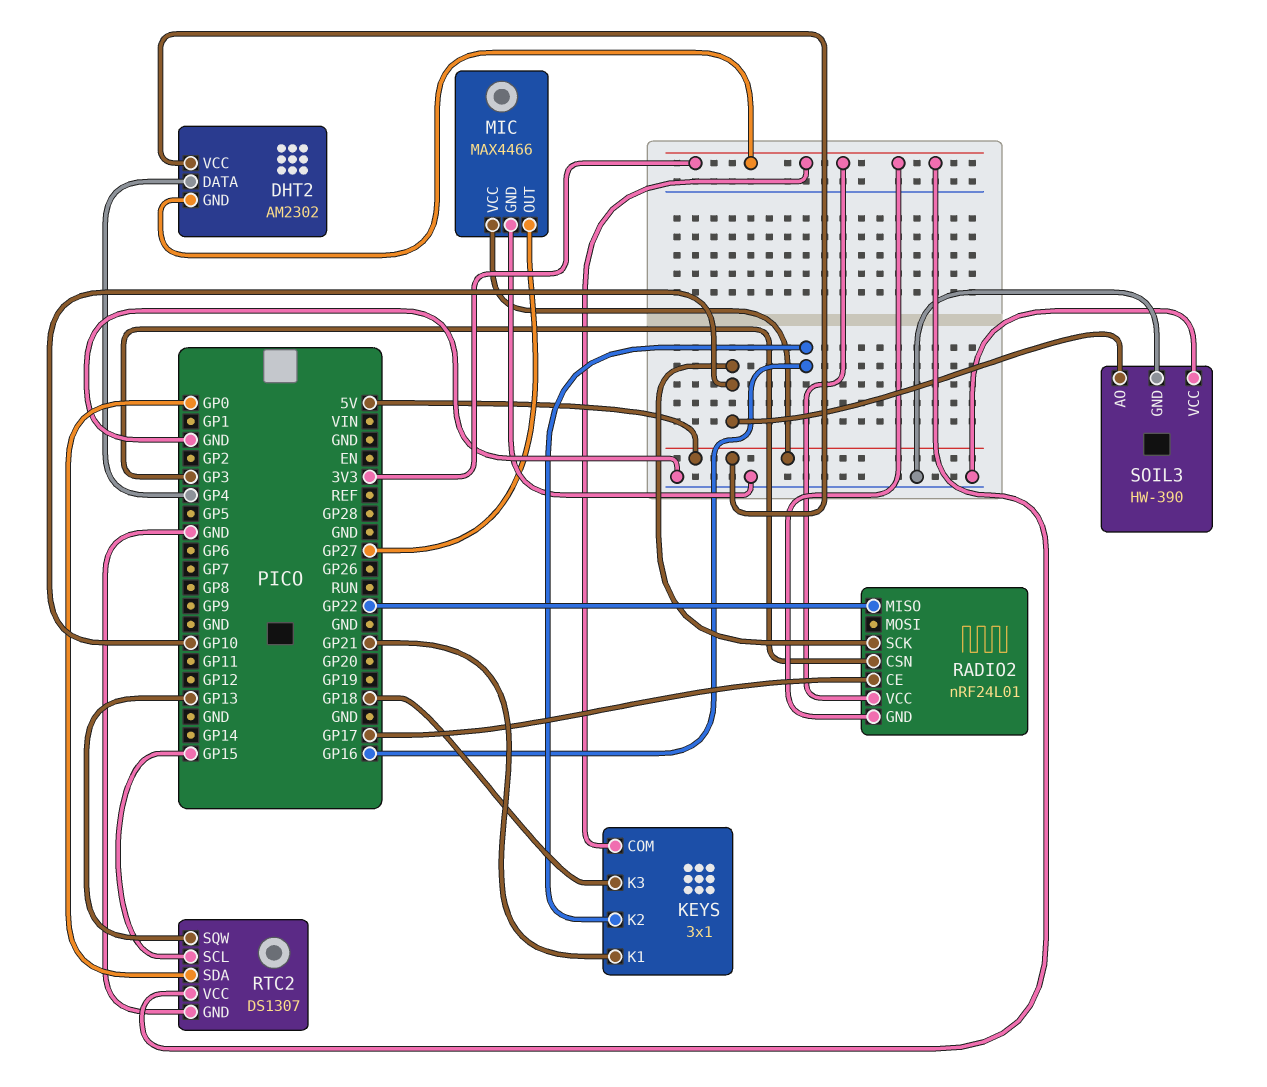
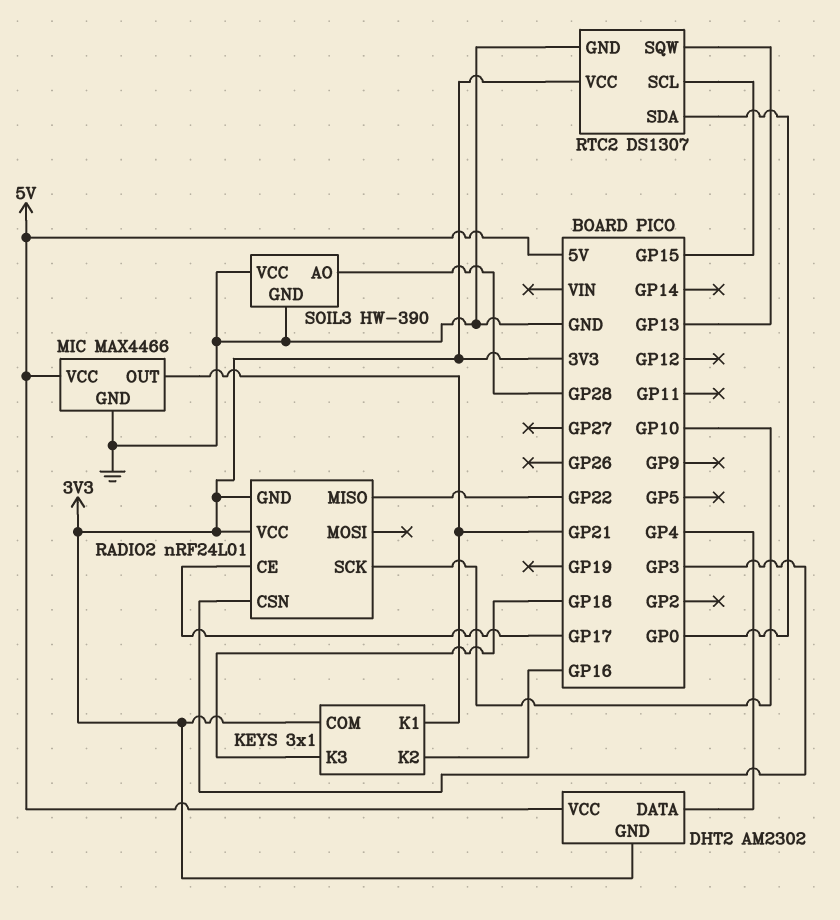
MIC pin OUT: GP27 -> GP21
SOIL3 pin AO: GP10 -> GP28

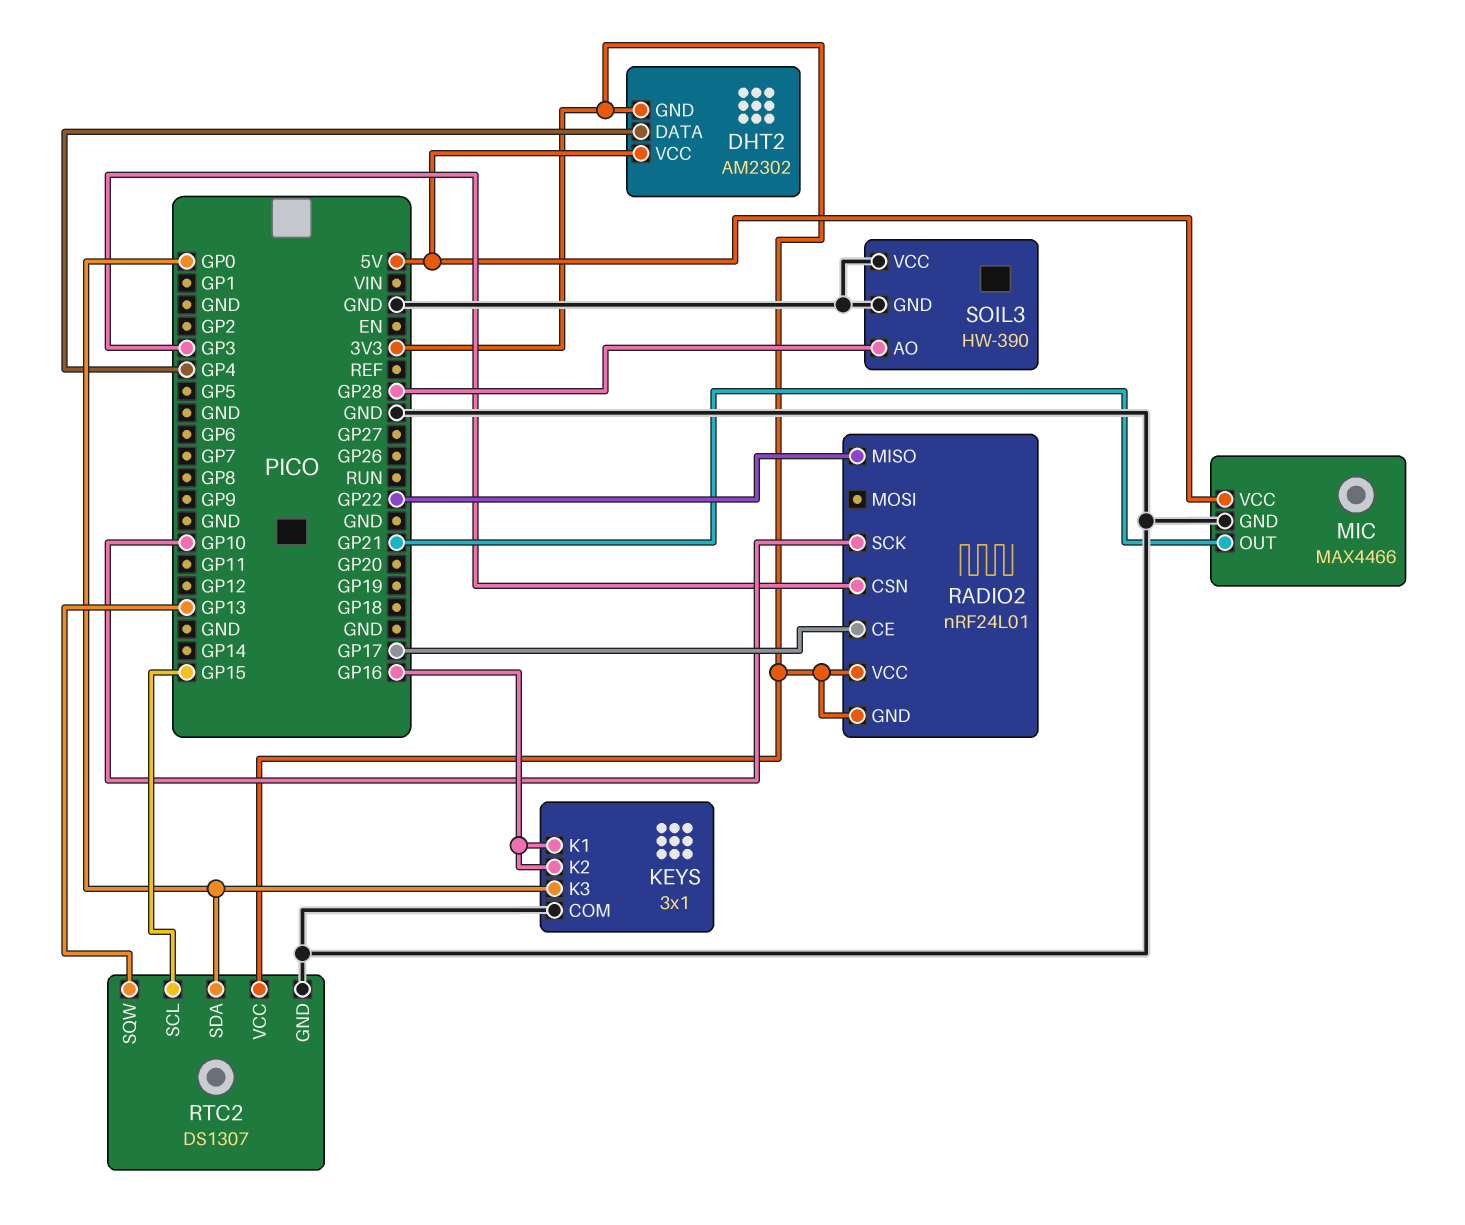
KEYS pin COM: 3V3 -> GND
KEYS pin K1: GP21 -> GP16
KEYS pin K3: GP18 -> GP0

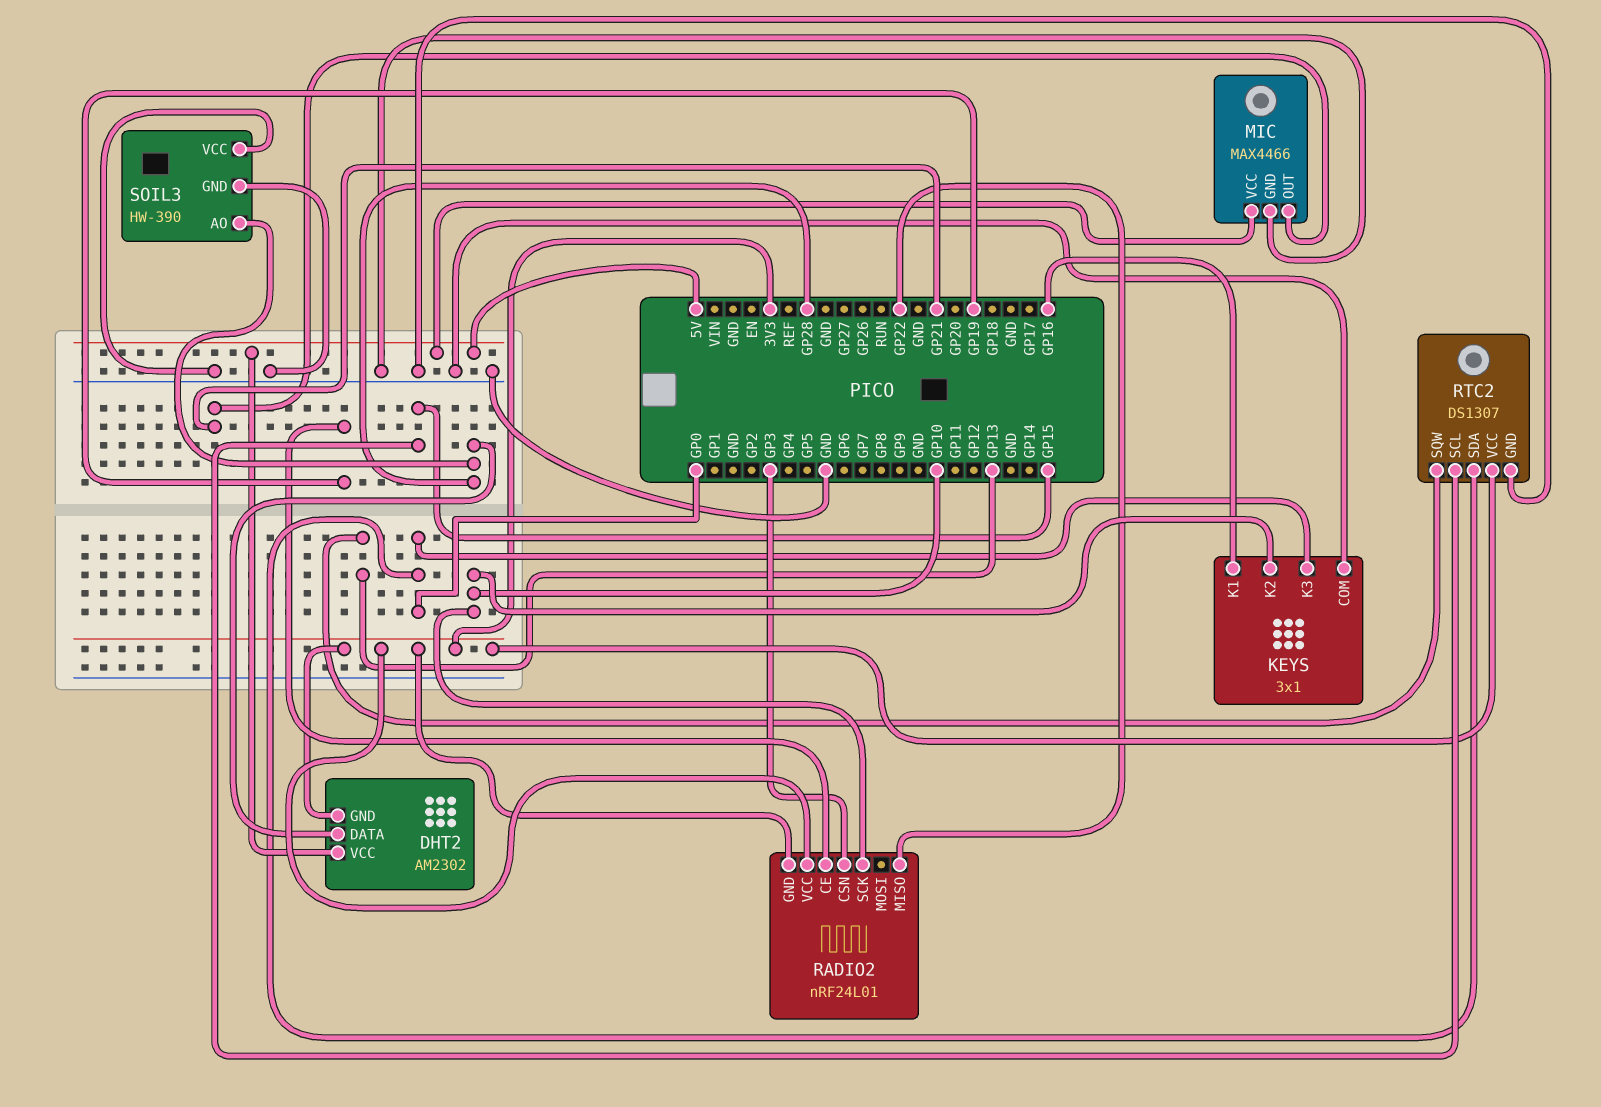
DHT2 pin DATA: GP4 -> GP28
KEYS pin K2: GP16 -> GP10
RADIO2 pin CE: GP17 -> GP19

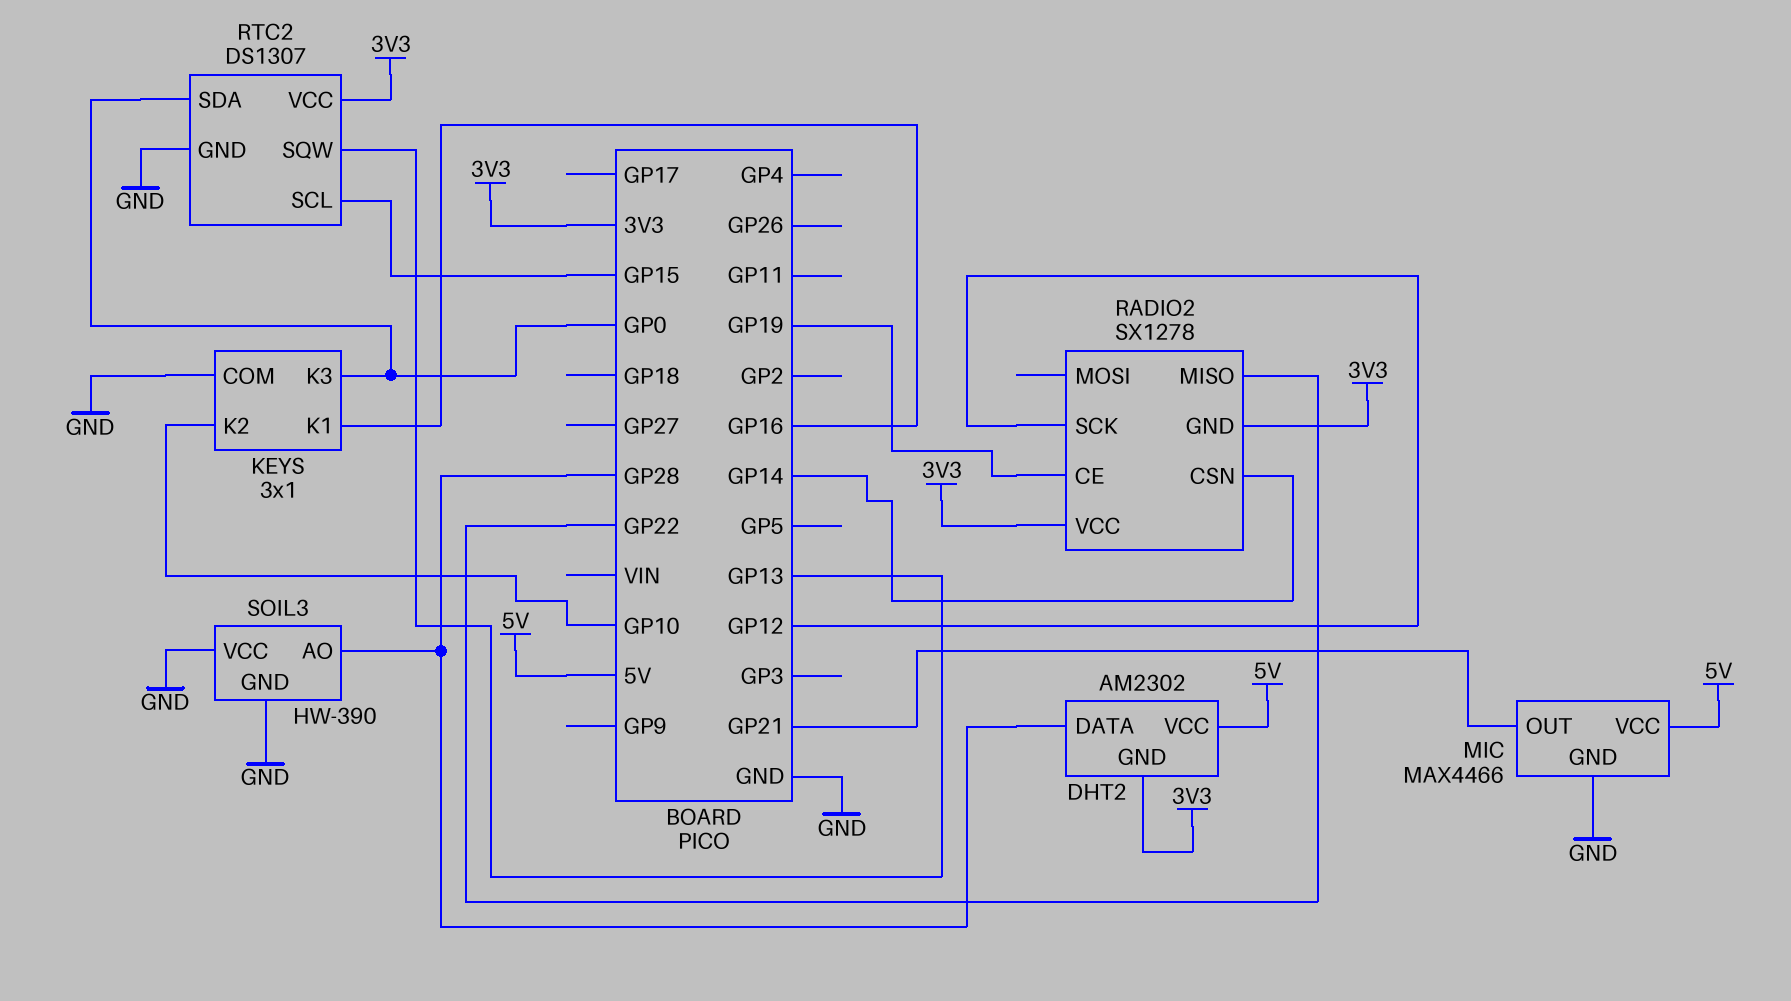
RADIO2: nRF24L01 -> SX1278
RADIO2 pin CSN: GP3 -> GP14
RADIO2 pin SCK: GP10 -> GP12

